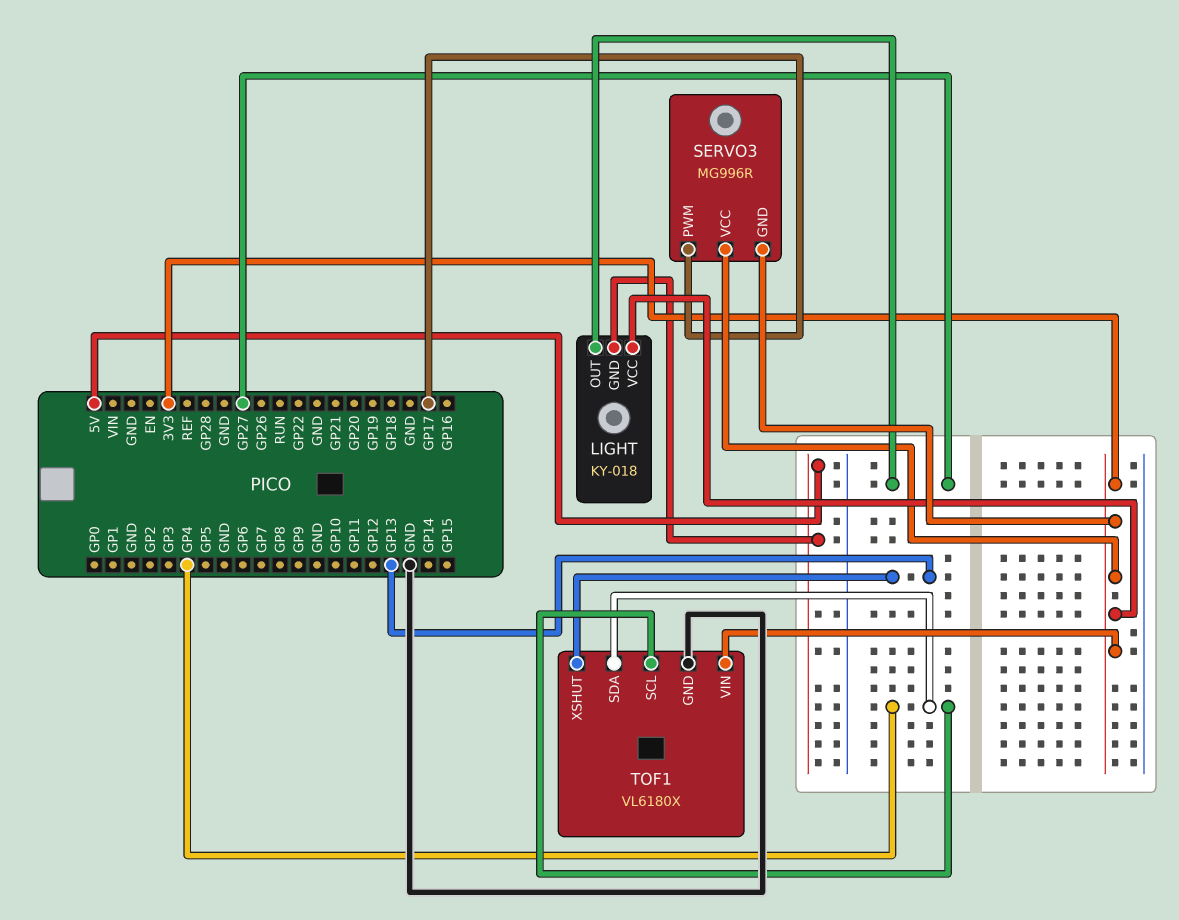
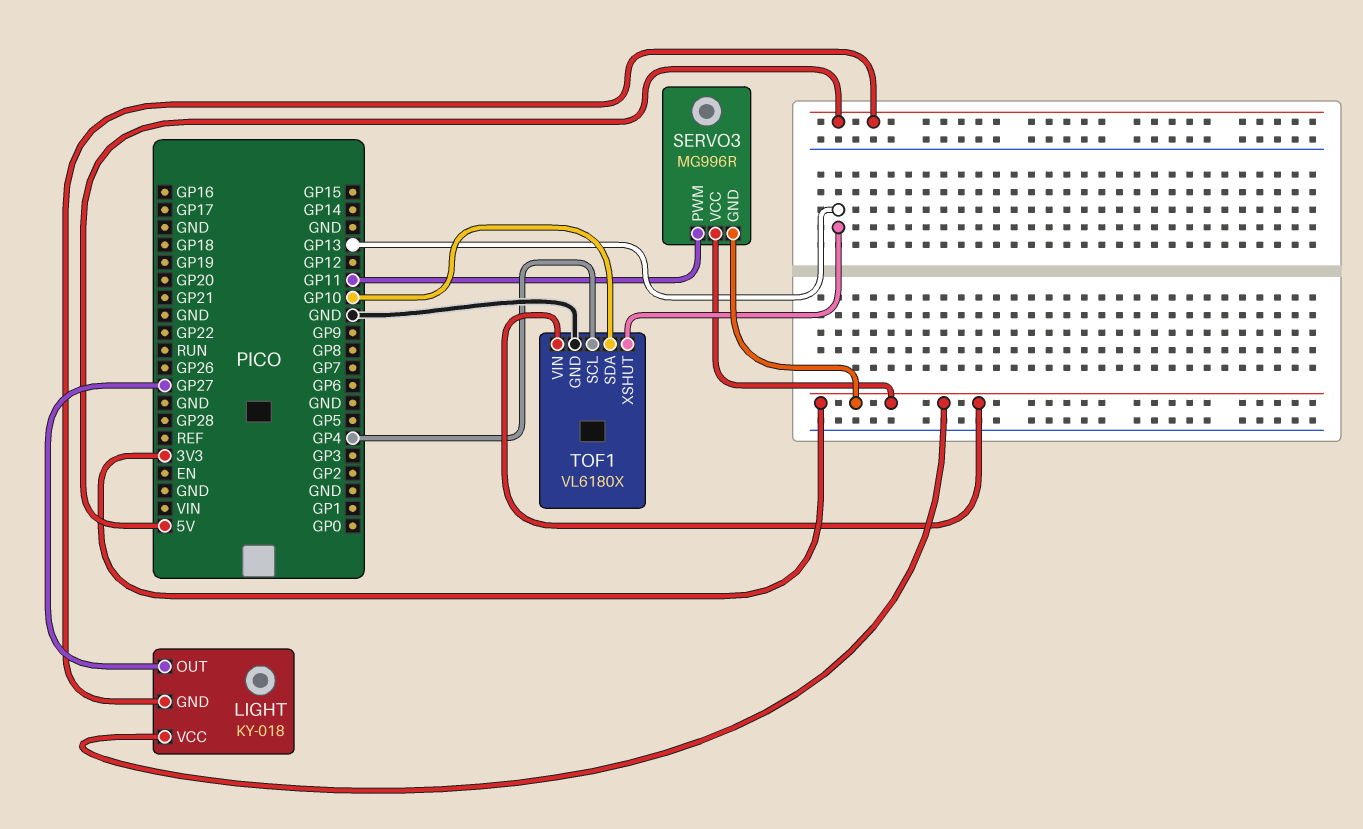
SERVO3 pin PWM: GP17 -> GP11
TOF1 pin SDA: GP4 -> GP10

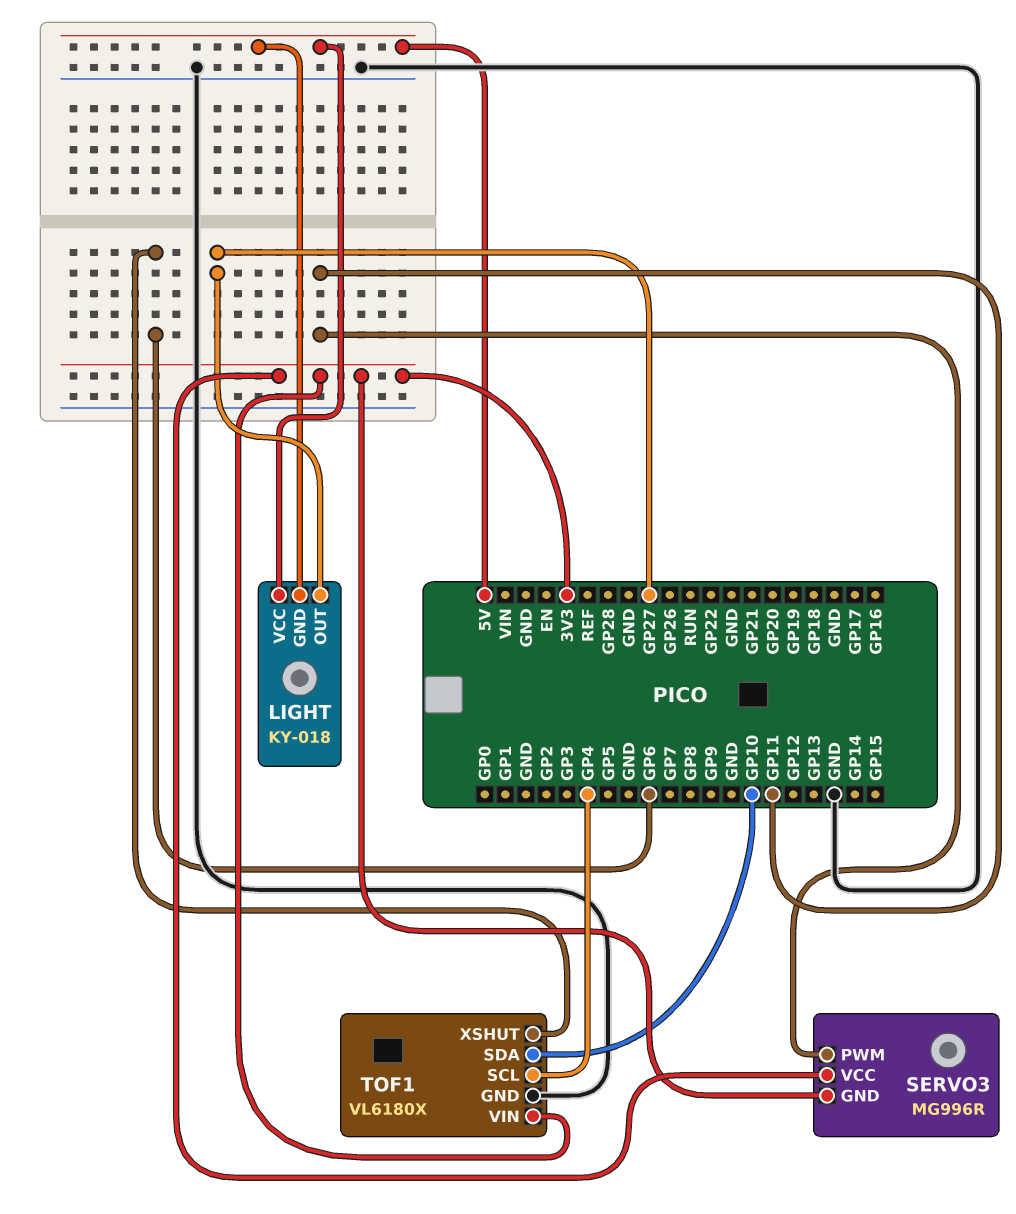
LIGHT pin VCC: 3V3 -> 5V
TOF1 pin XSHUT: GP13 -> GP6

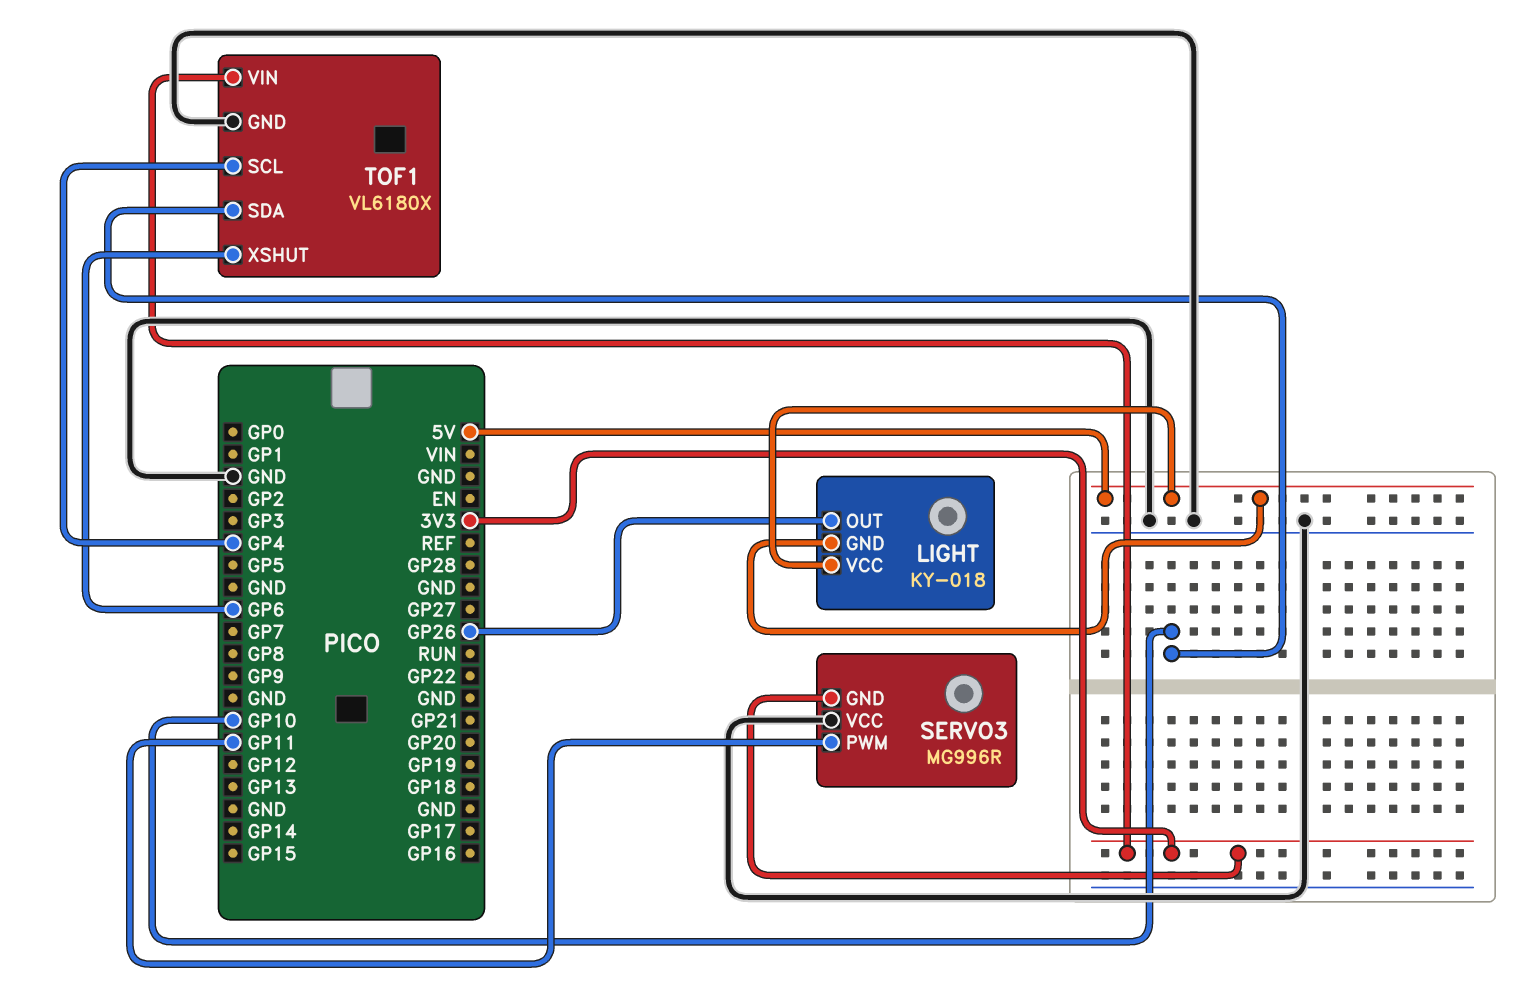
LIGHT pin OUT: GP27 -> GP26
SERVO3 pin VCC: 3V3 -> GND

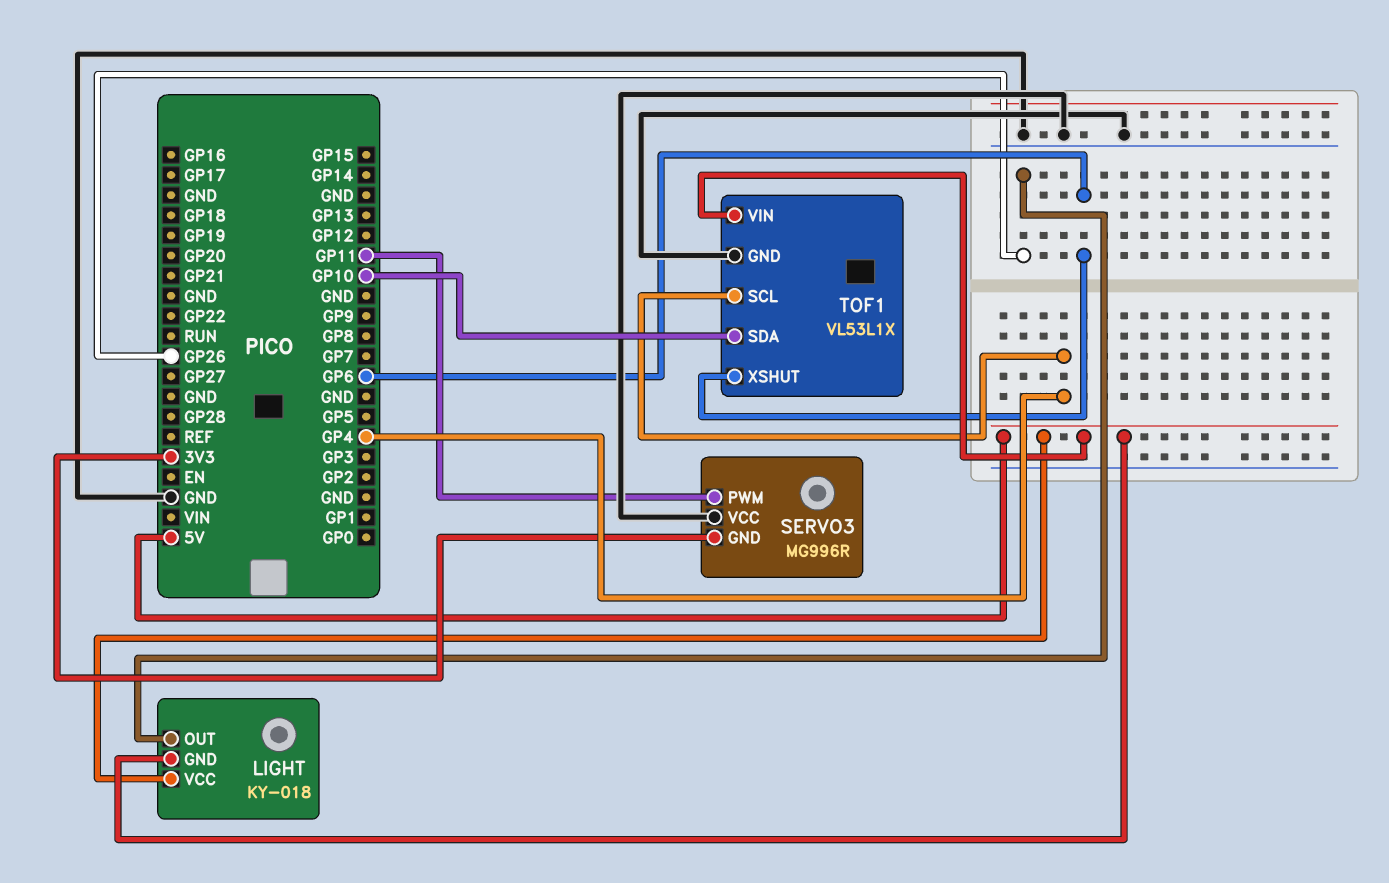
TOF1: VL6180X -> VL53L1X
TOF1 pin VIN: 3V3 -> 5V

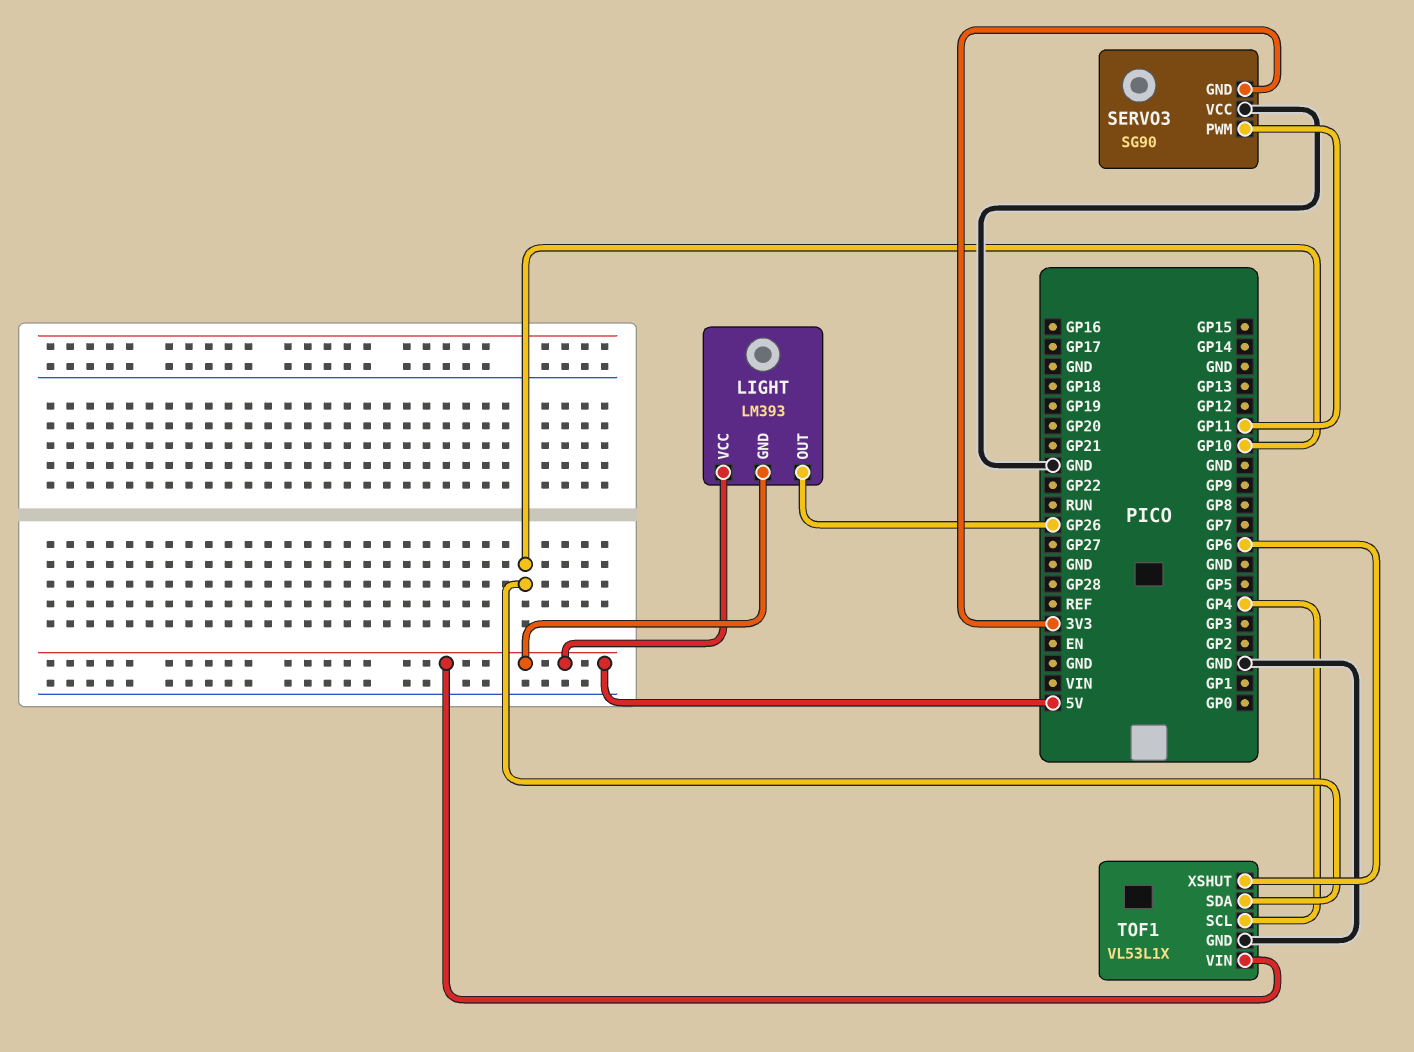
LIGHT: KY-018 -> LM393
SERVO3: MG996R -> SG90

